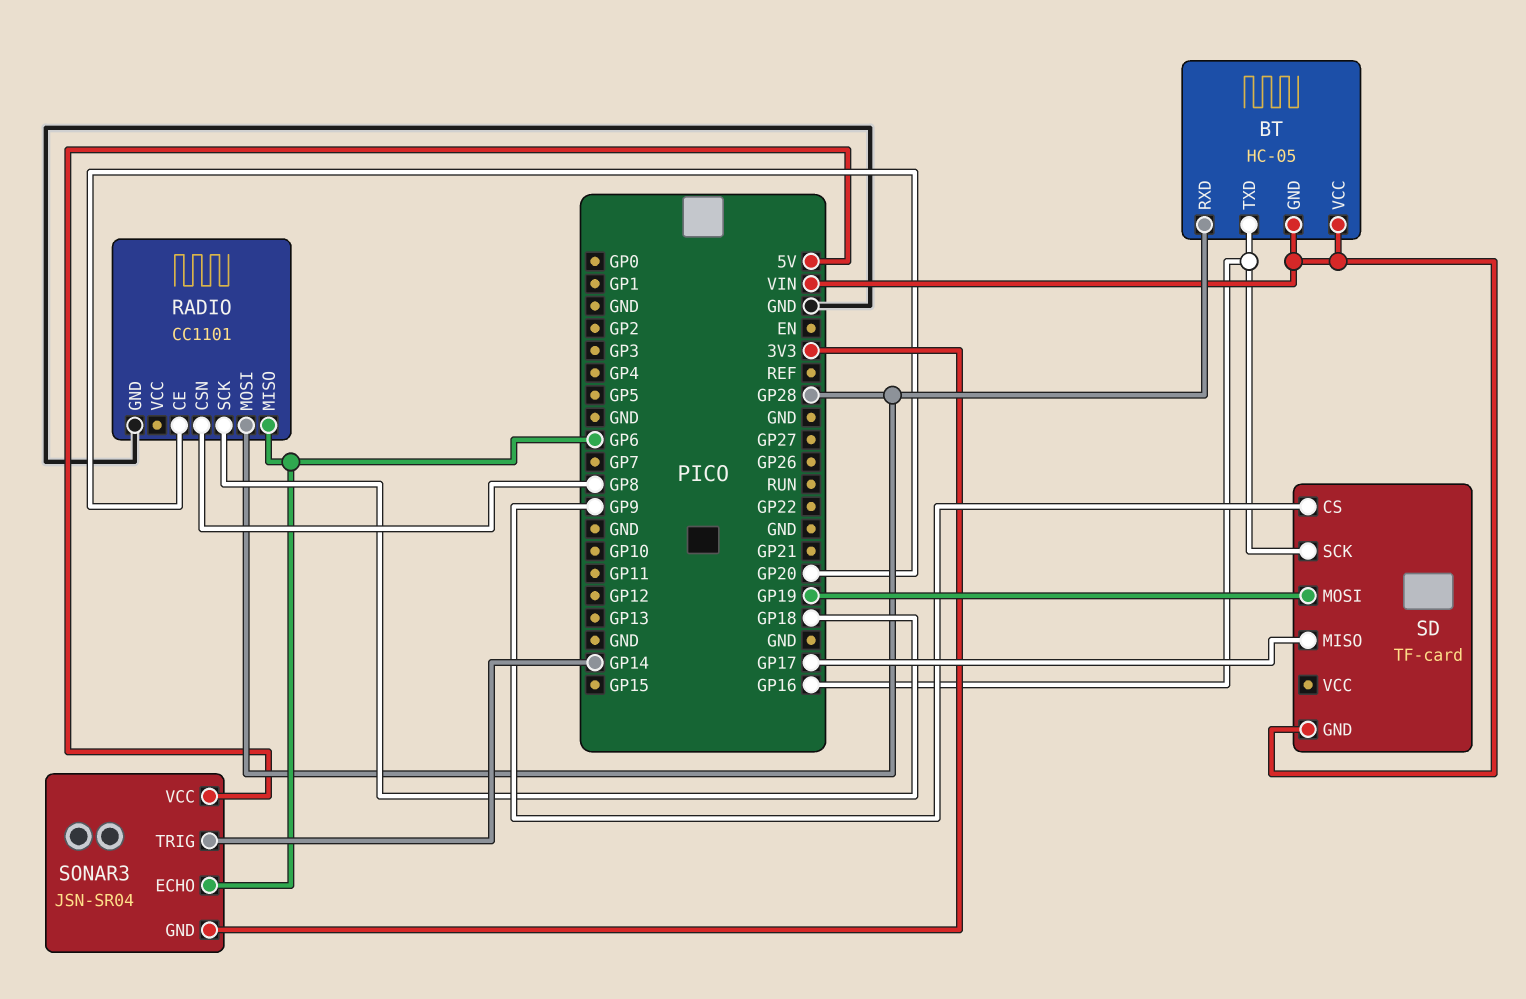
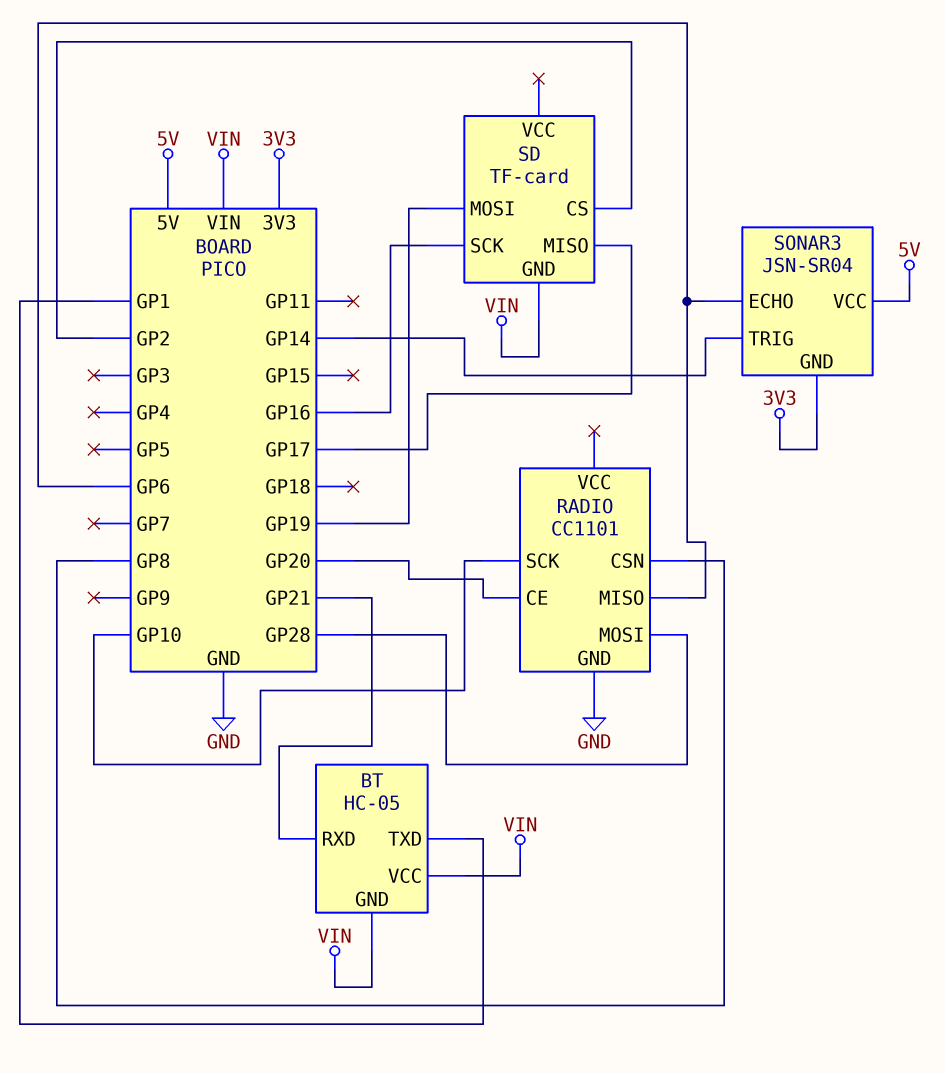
BT pin RXD: GP28 -> GP21
BT pin TXD: GP16 -> GP1
RADIO pin SCK: GP18 -> GP10
SD pin CS: GP9 -> GP2

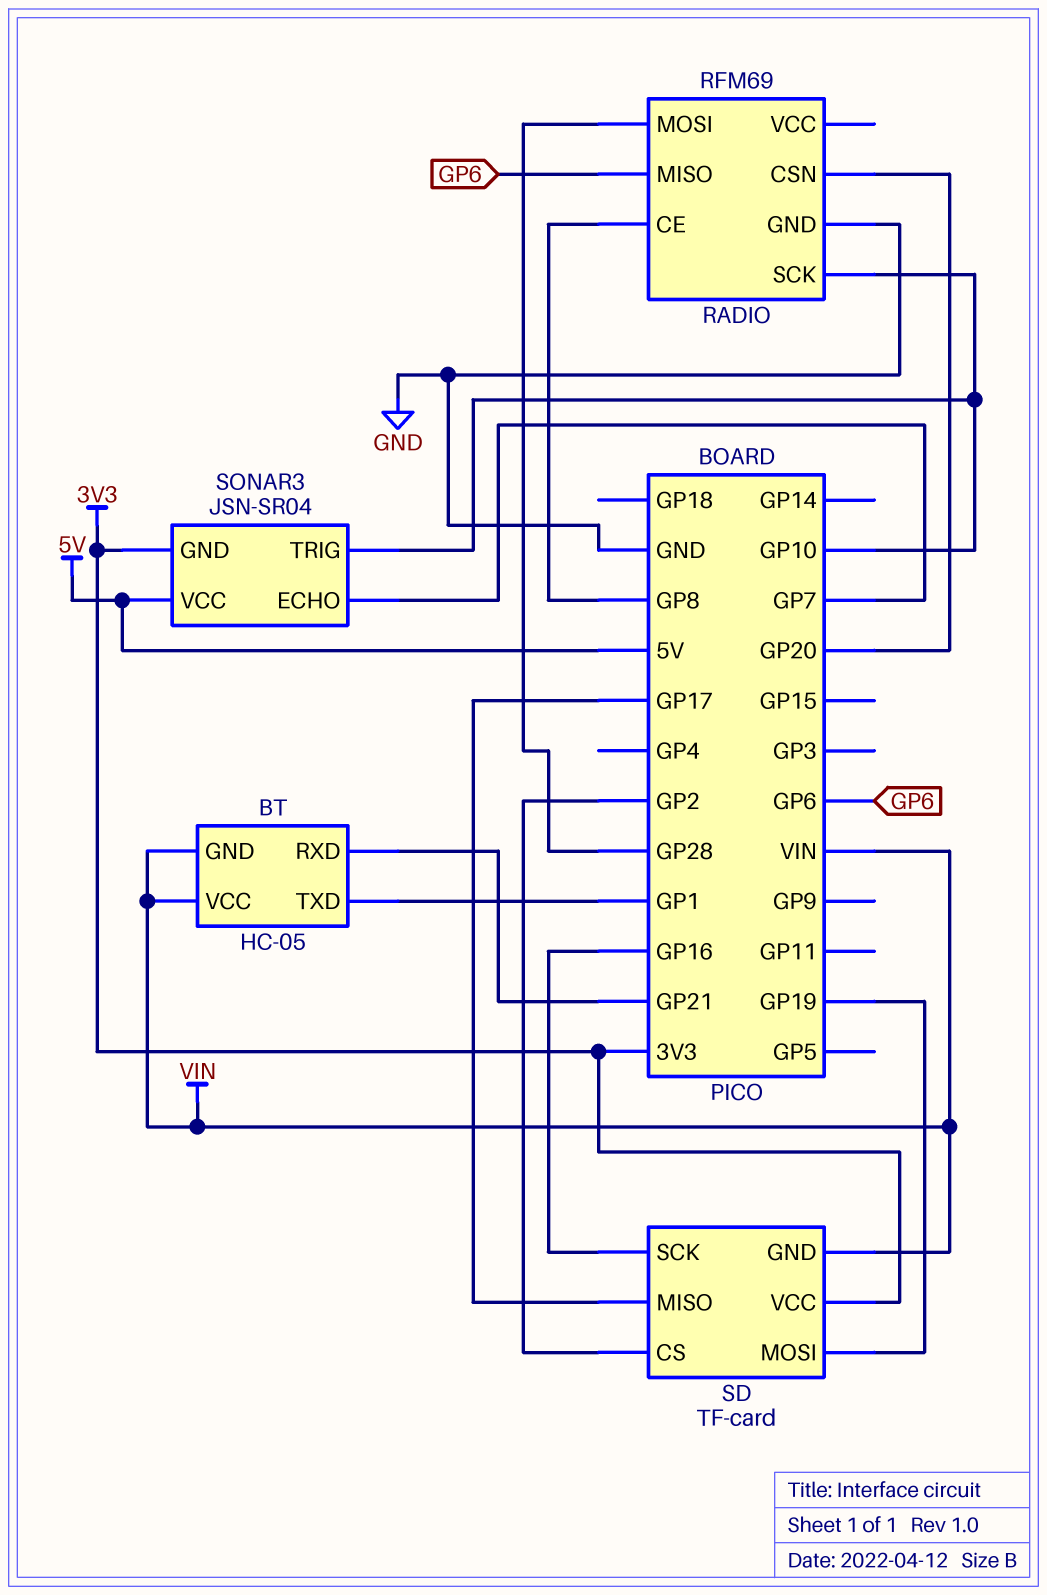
RADIO: CC1101 -> RFM69
RADIO pin CE: GP20 -> GP8
RADIO pin CSN: GP8 -> GP20
SD pin VCC: none -> 3V3
SONAR3 pin ECHO: GP6 -> GP7
SONAR3 pin TRIG: GP14 -> GP10

